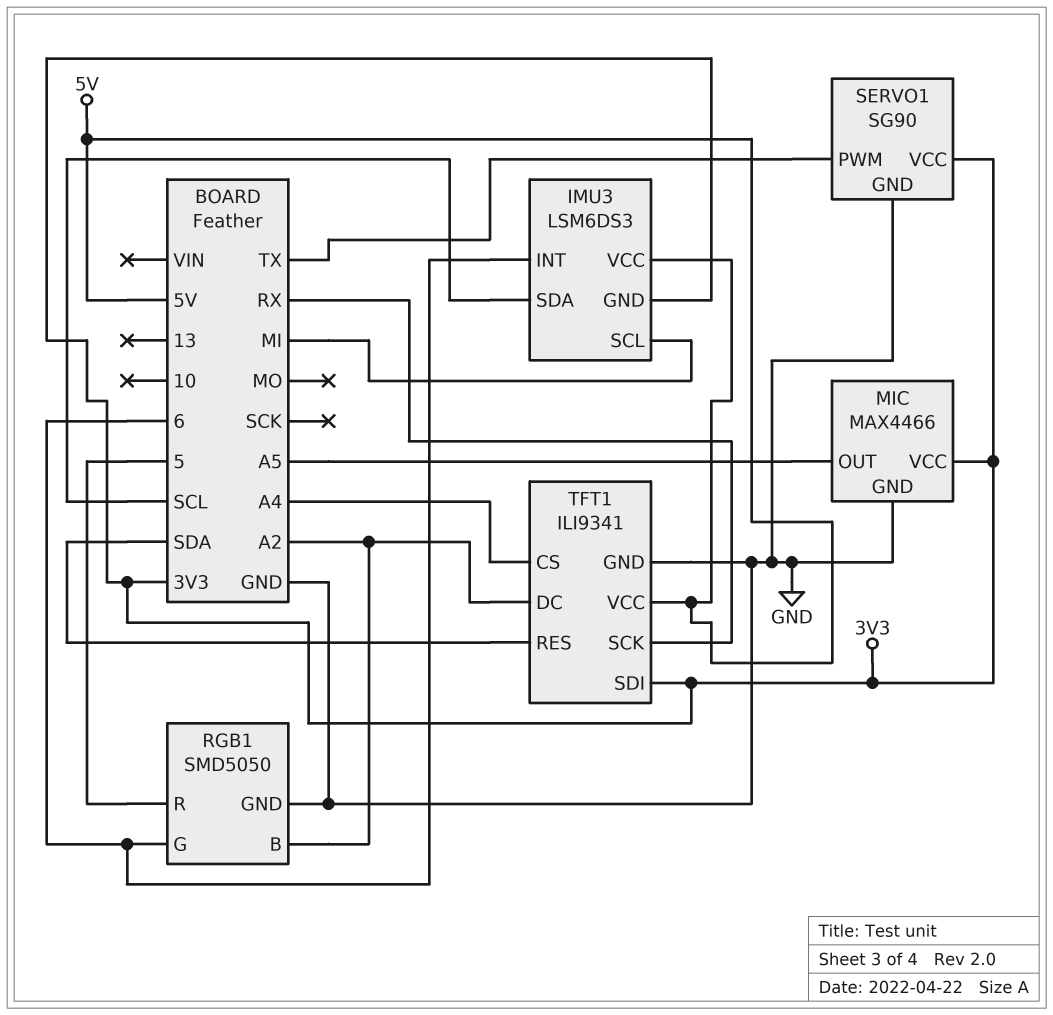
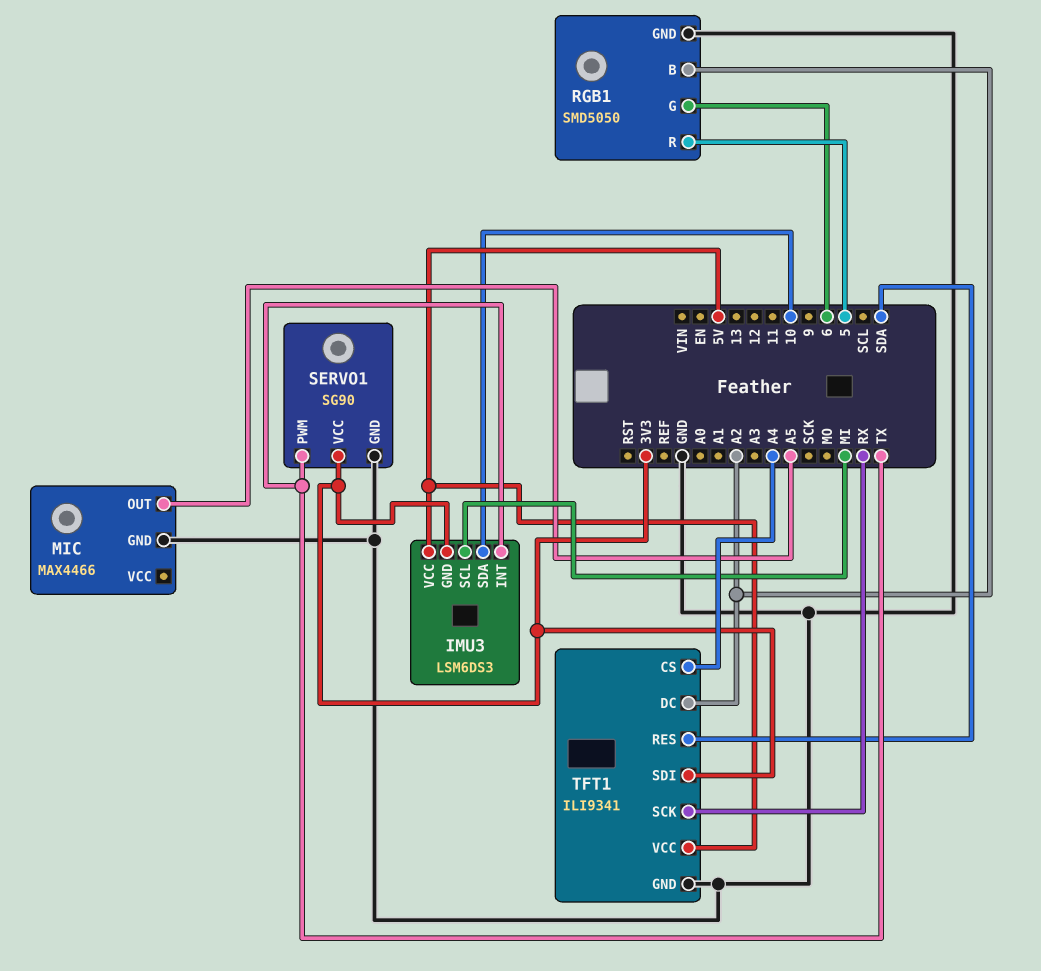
IMU3 pin INT: 6 -> TX
IMU3 pin SDA: SCL -> 10
MIC pin VCC: 3V3 -> none

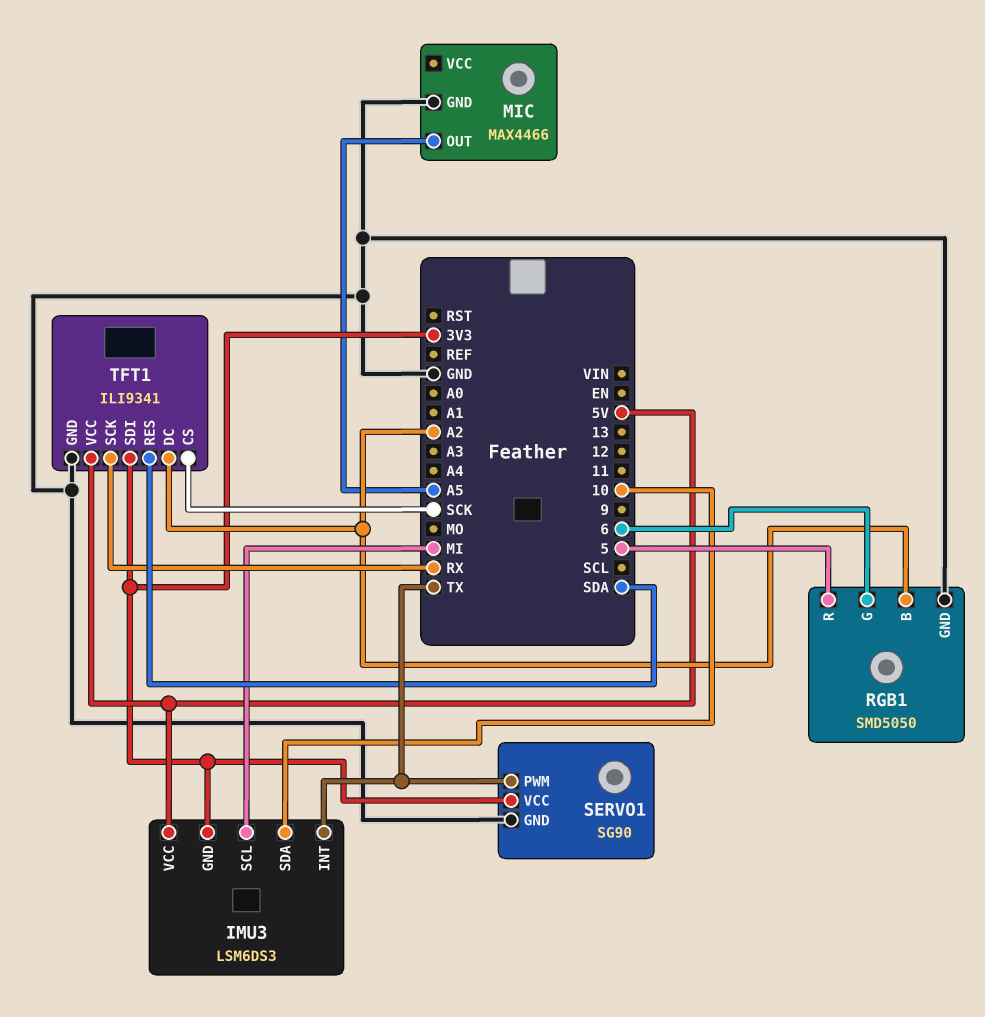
TFT1 pin CS: A4 -> SCK

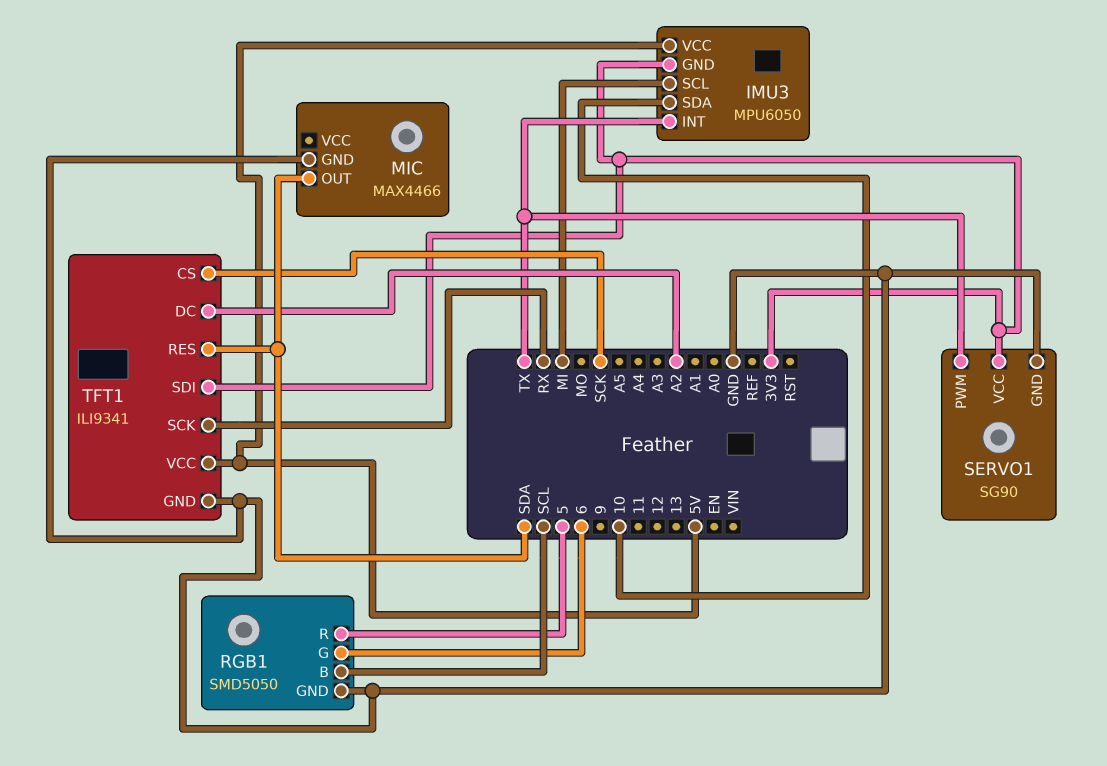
IMU3: LSM6DS3 -> MPU6050
MIC pin OUT: A5 -> SDA
RGB1 pin B: A2 -> SCL

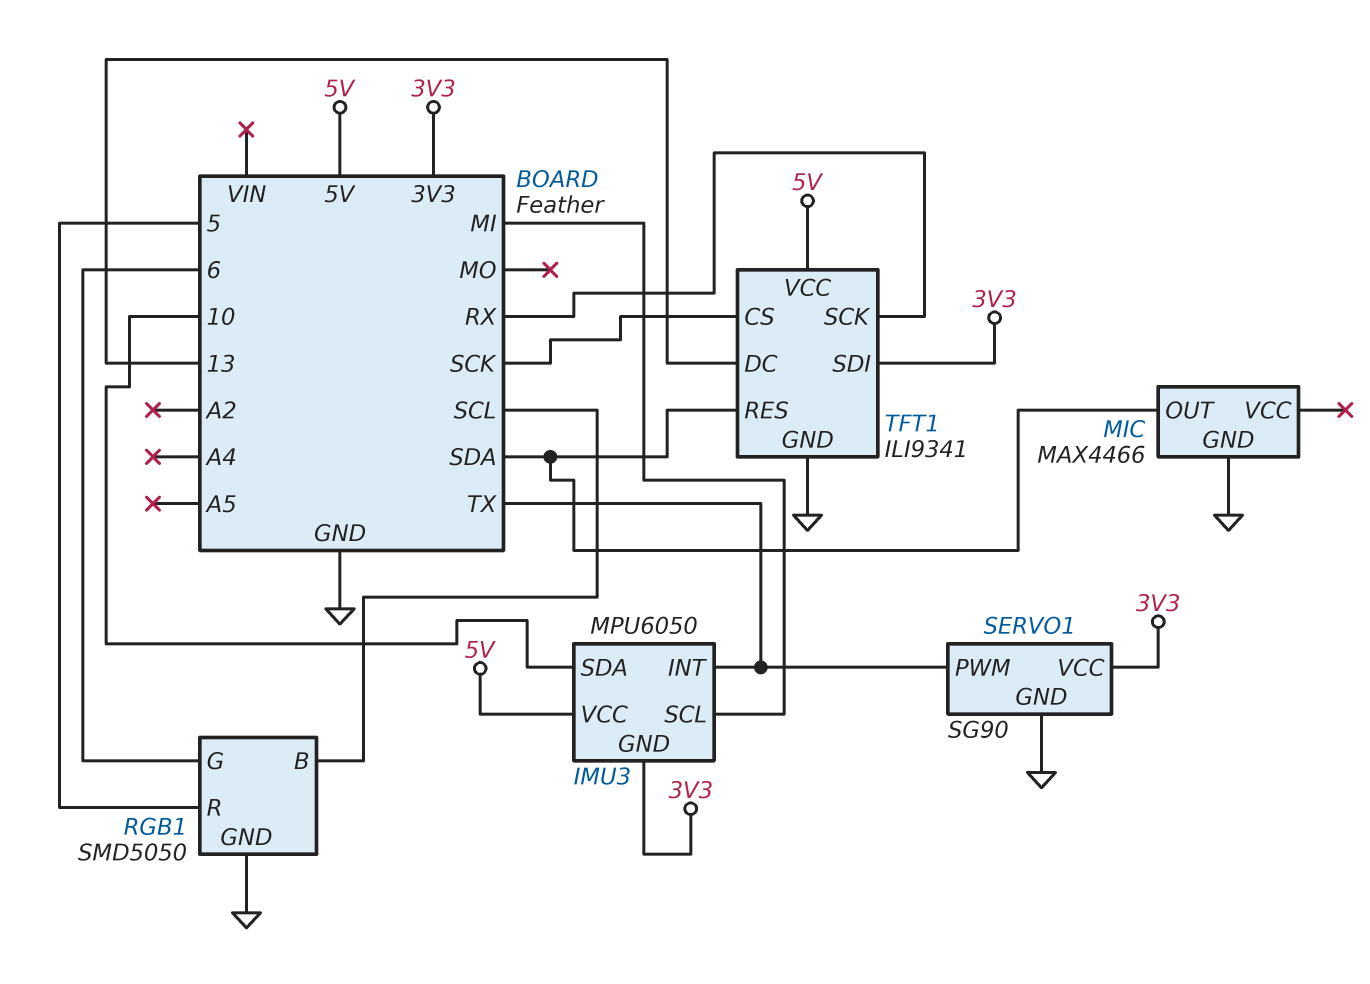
TFT1 pin DC: A2 -> 13

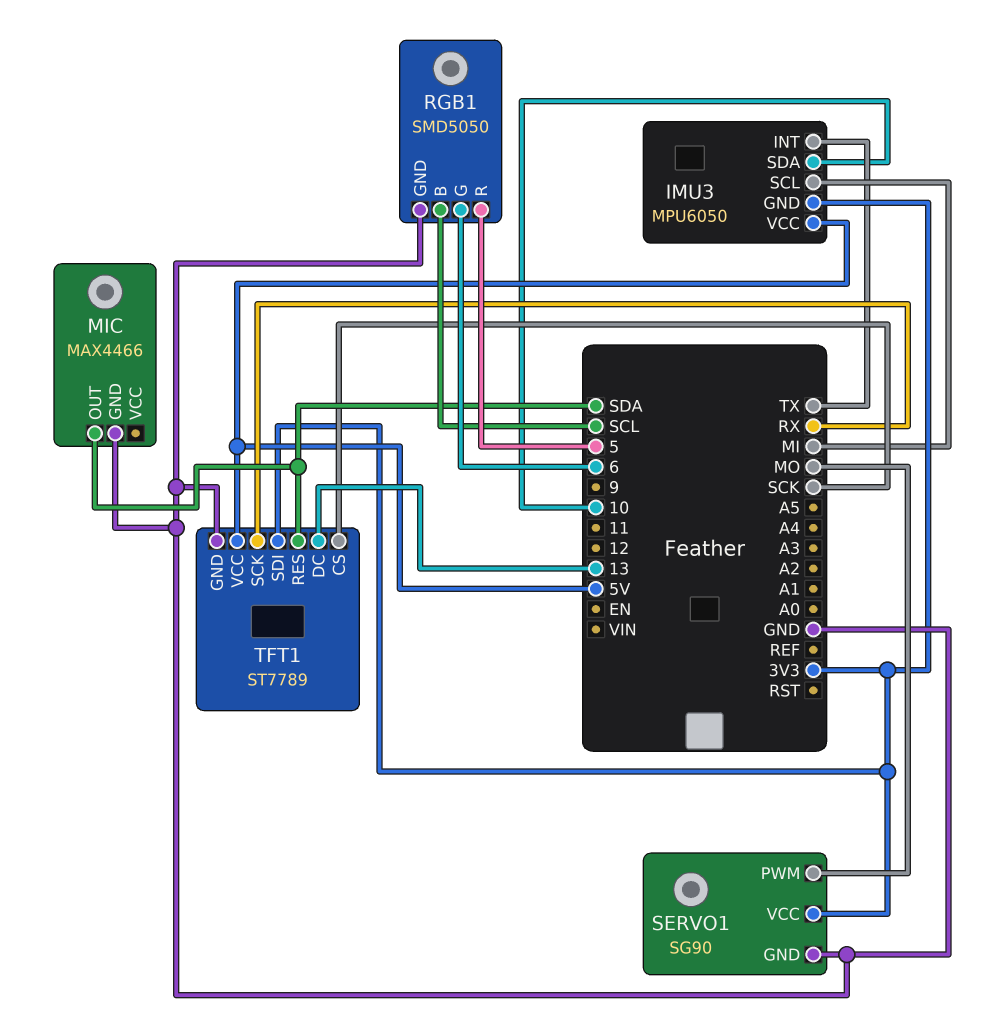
SERVO1 pin PWM: TX -> MO
TFT1: ILI9341 -> ST7789

